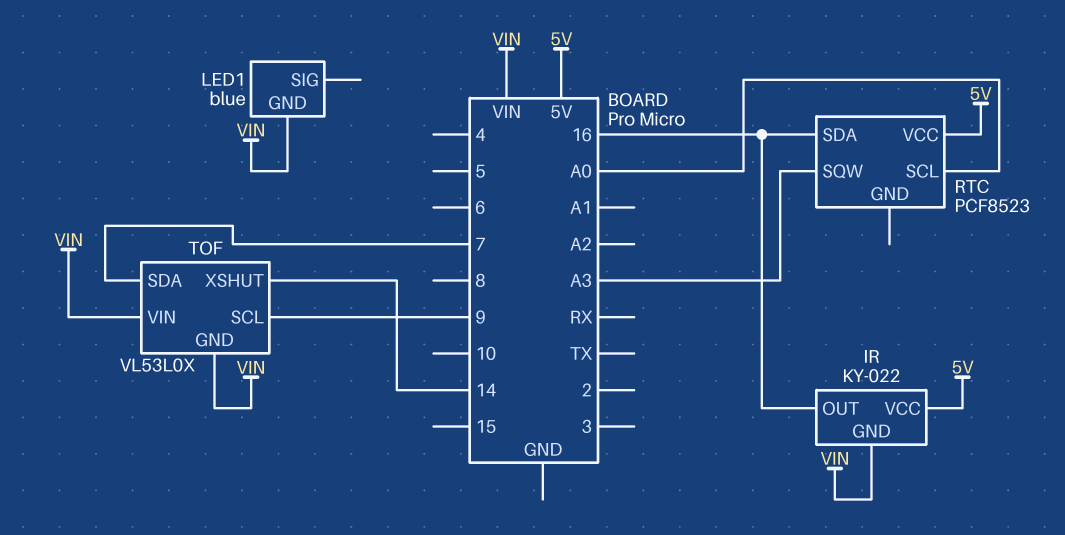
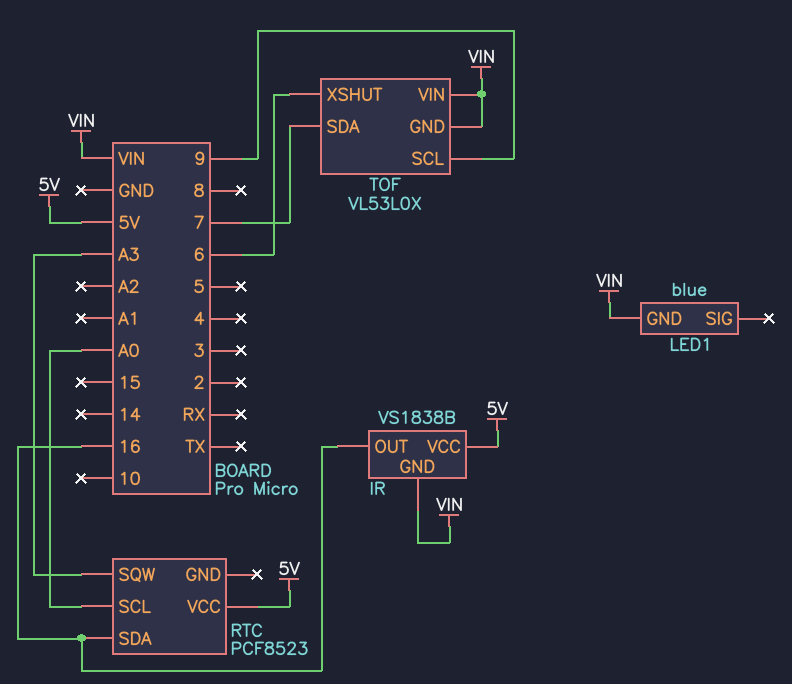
IR: KY-022 -> VS1838B
TOF pin XSHUT: 14 -> 6

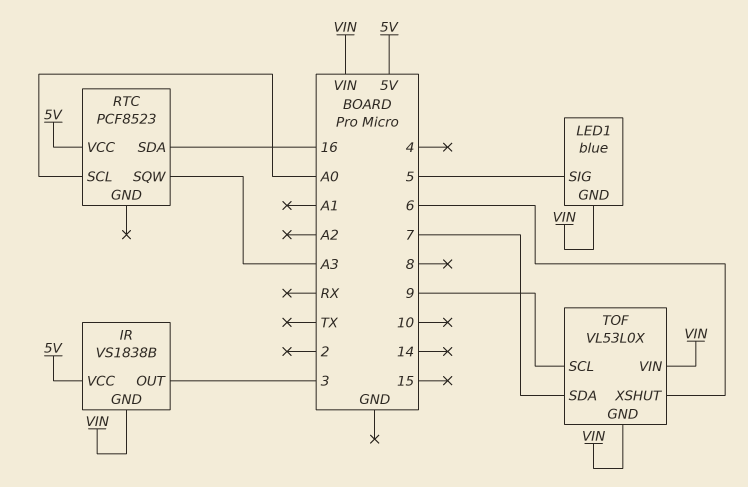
IR pin OUT: 16 -> 3
LED1 pin SIG: none -> 5

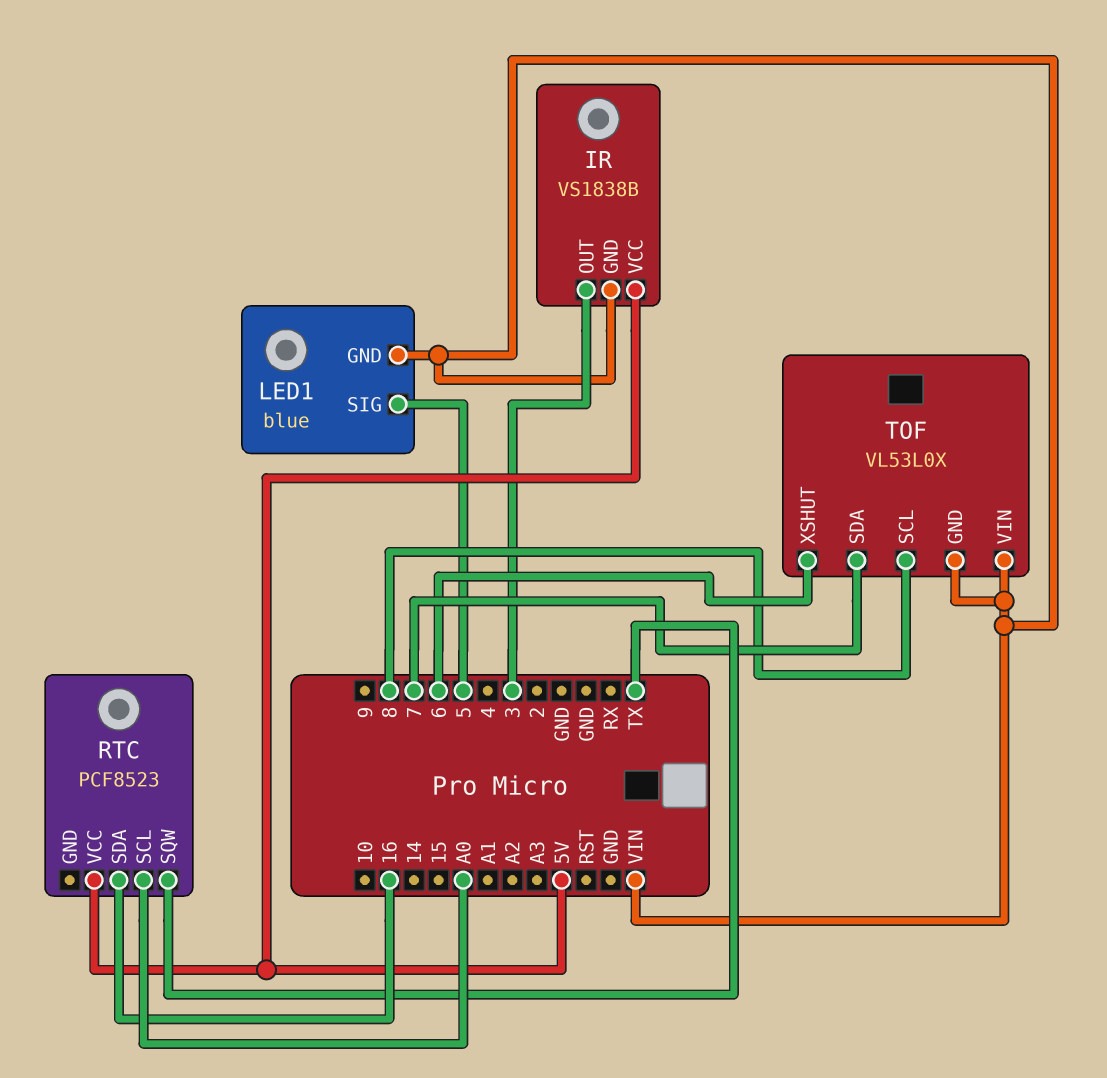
RTC pin SQW: A3 -> TX
TOF pin SCL: 9 -> 8

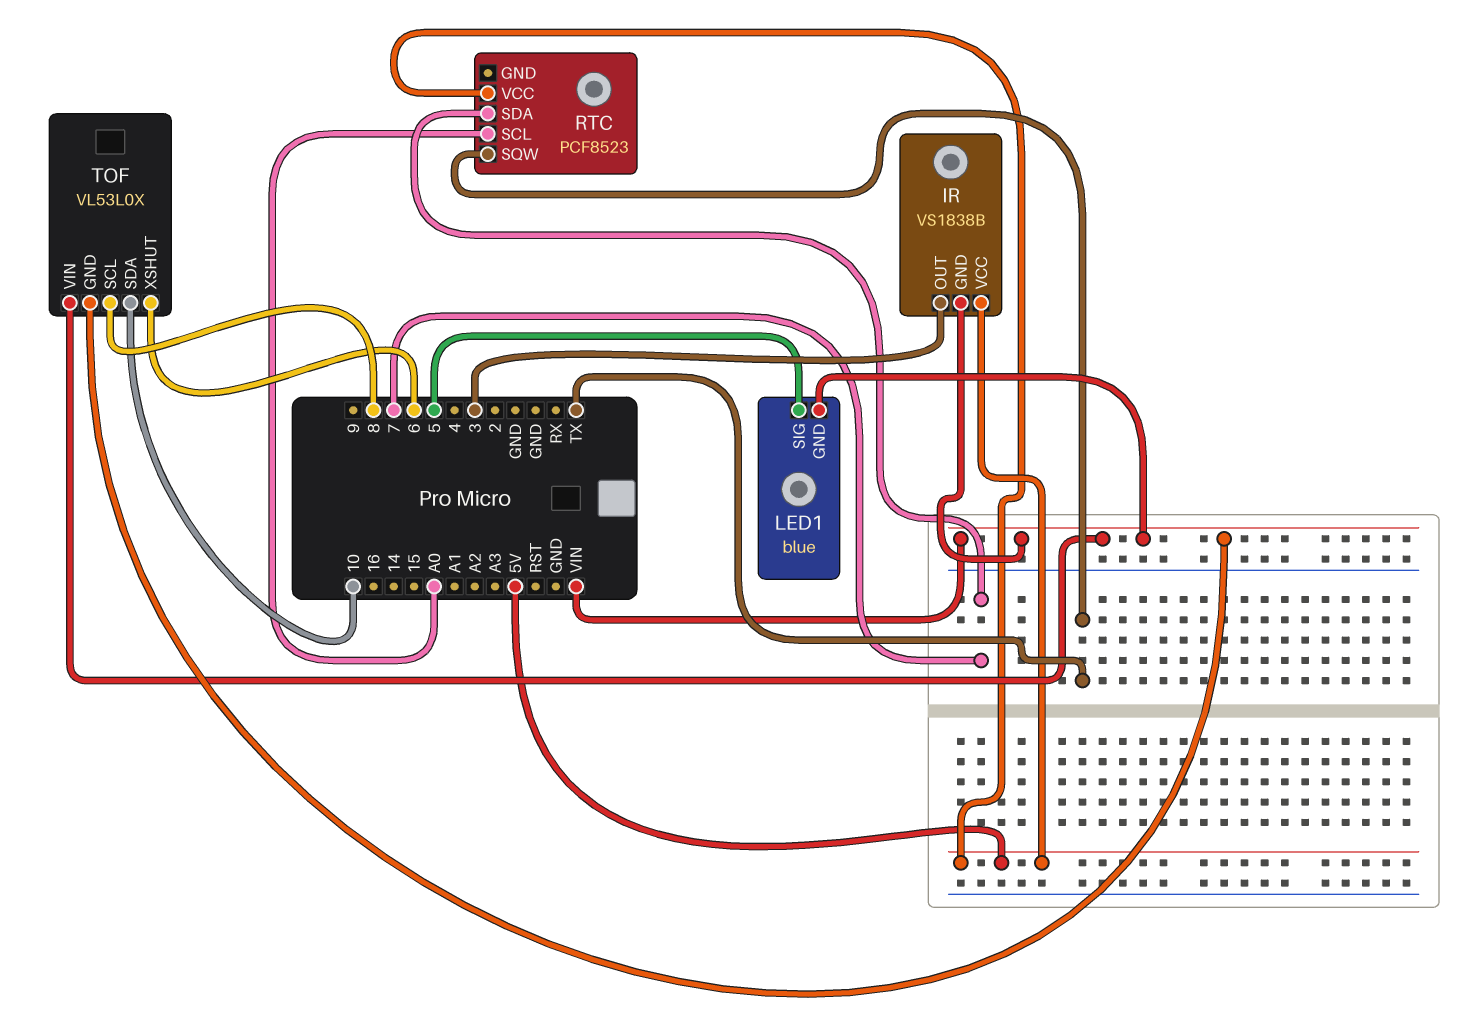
RTC pin SDA: 16 -> 7
TOF pin SDA: 7 -> 10

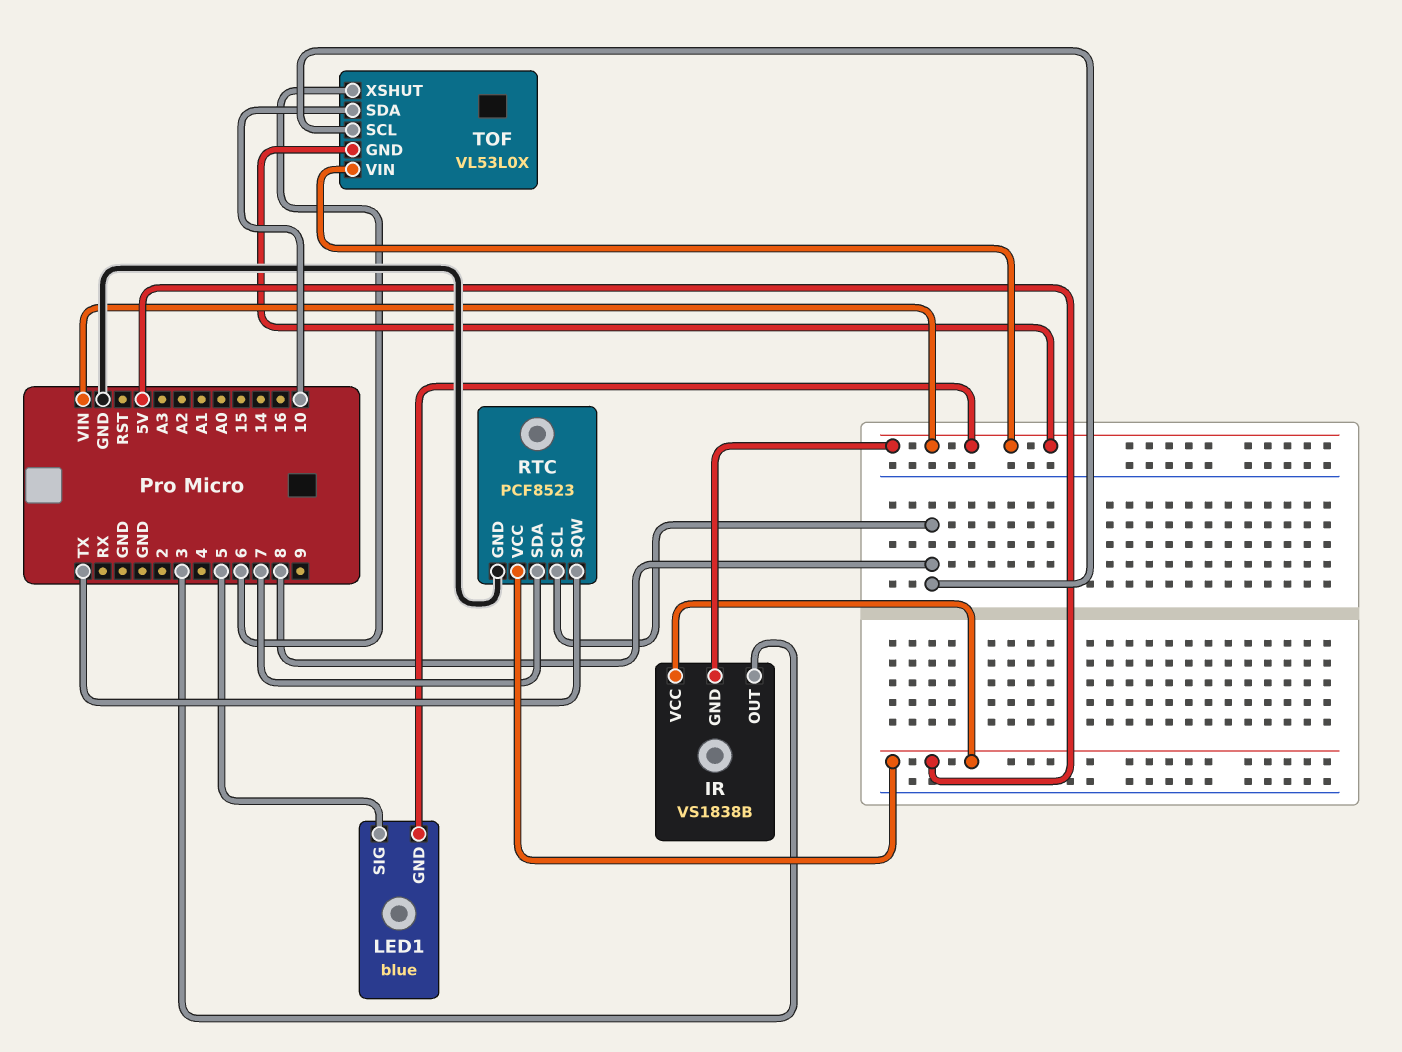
RTC pin GND: none -> GND
RTC pin SCL: A0 -> 8

